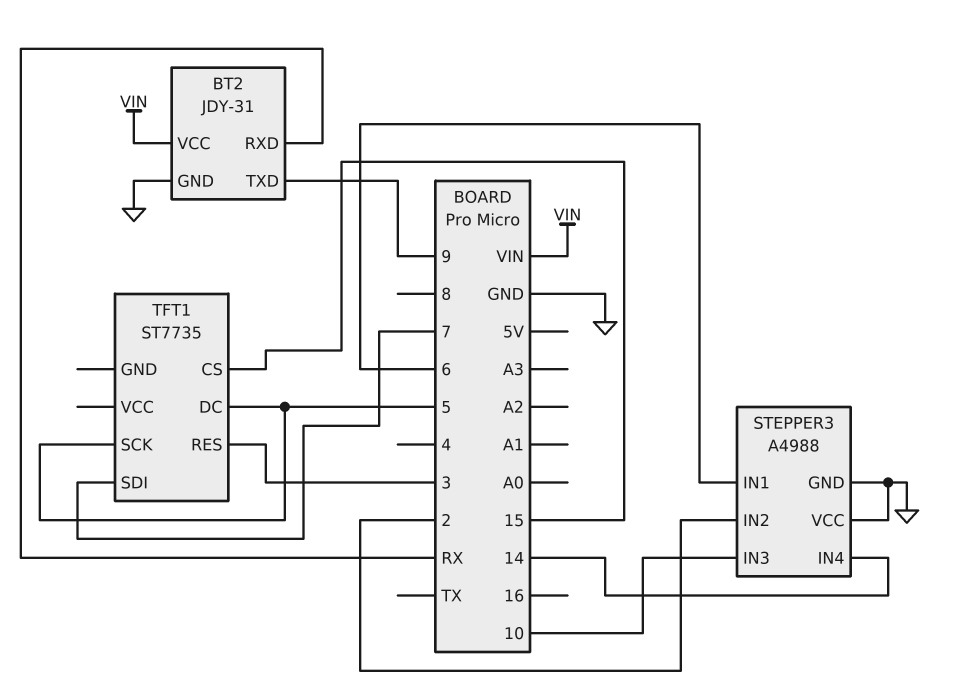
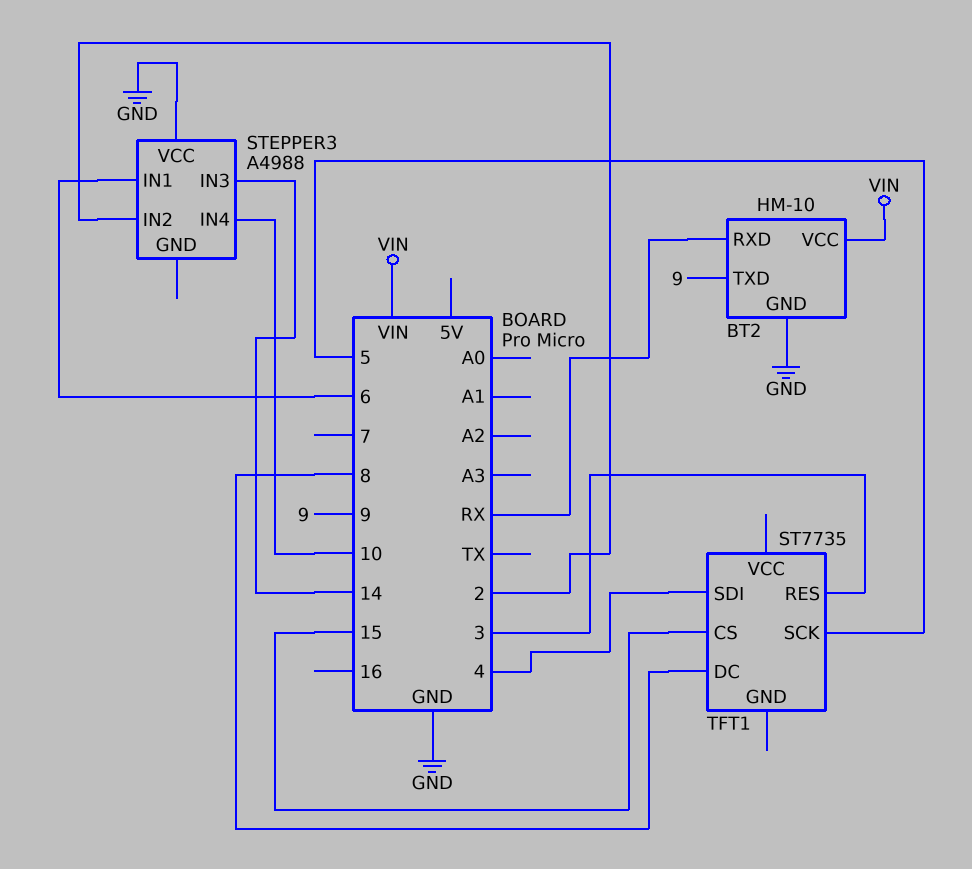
BT2: JDY-31 -> HM-10
STEPPER3 pin GND: GND -> none
STEPPER3 pin IN3: 10 -> 14
STEPPER3 pin IN4: 14 -> 10
TFT1 pin DC: 5 -> 8
TFT1 pin SDI: 7 -> 4

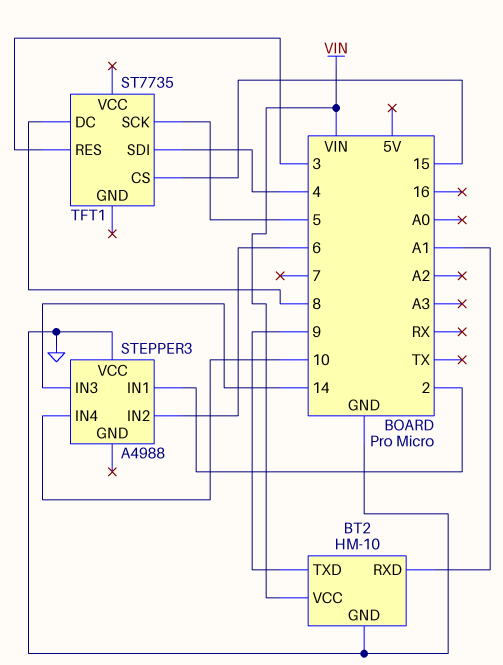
BT2 pin RXD: RX -> A1
STEPPER3 pin IN1: 6 -> 2
STEPPER3 pin IN2: 2 -> 6

